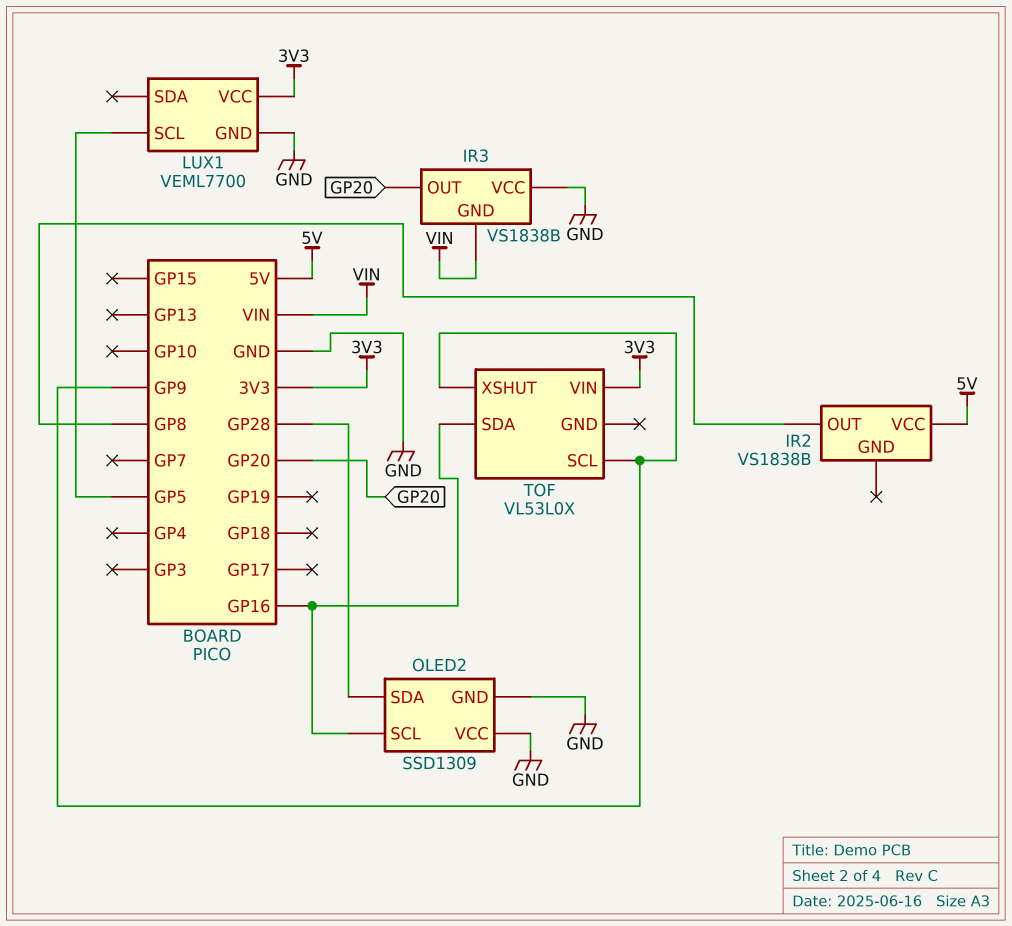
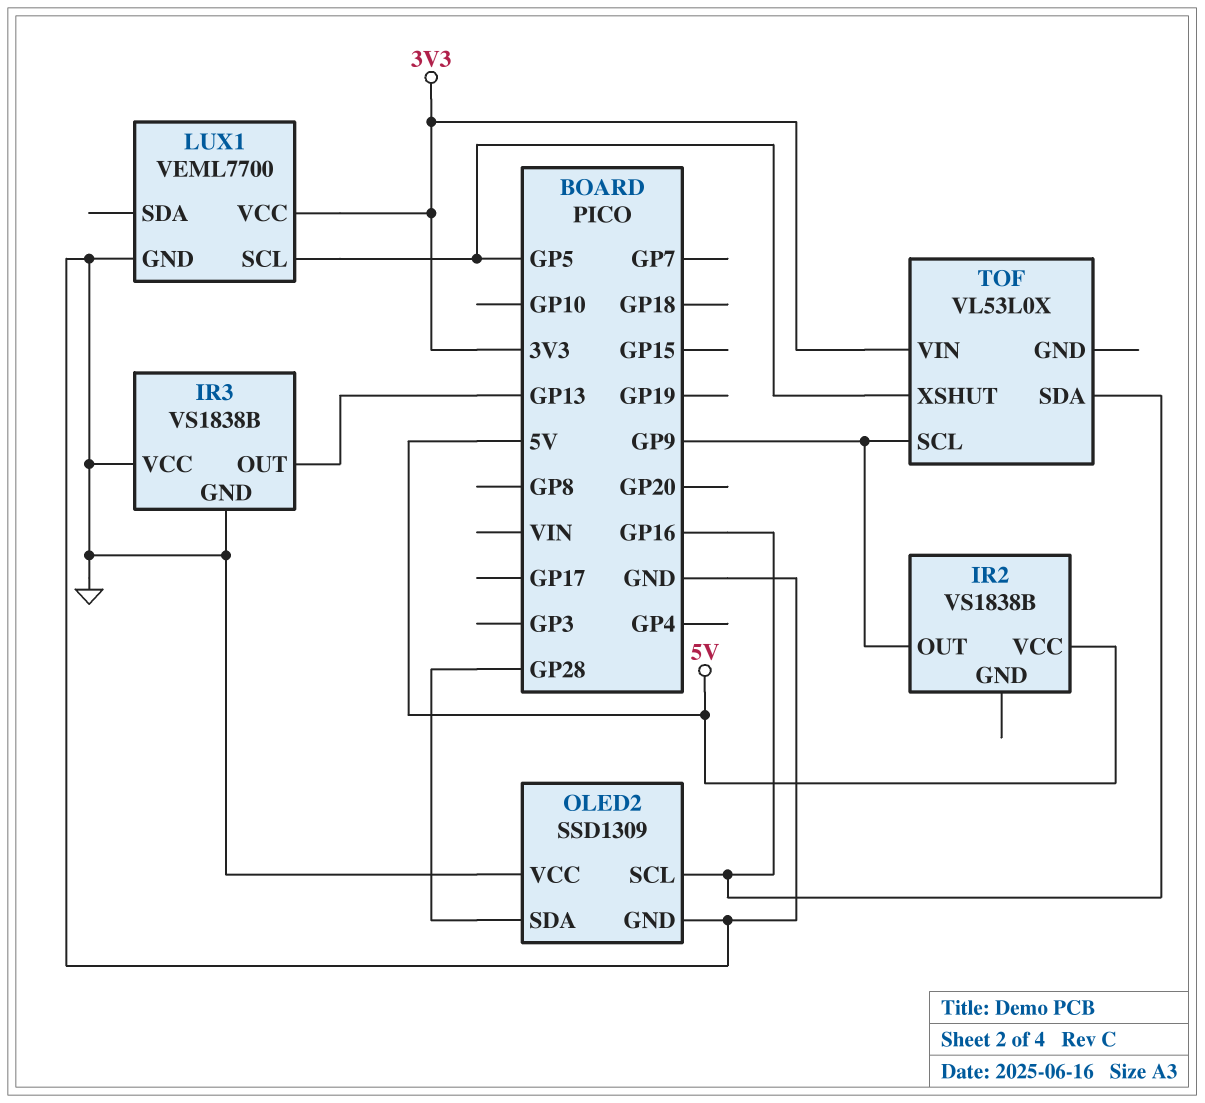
IR2 pin OUT: GP8 -> GP9
IR3 pin GND: VIN -> GND
IR3 pin OUT: GP20 -> GP13
TOF pin XSHUT: GP9 -> GP5

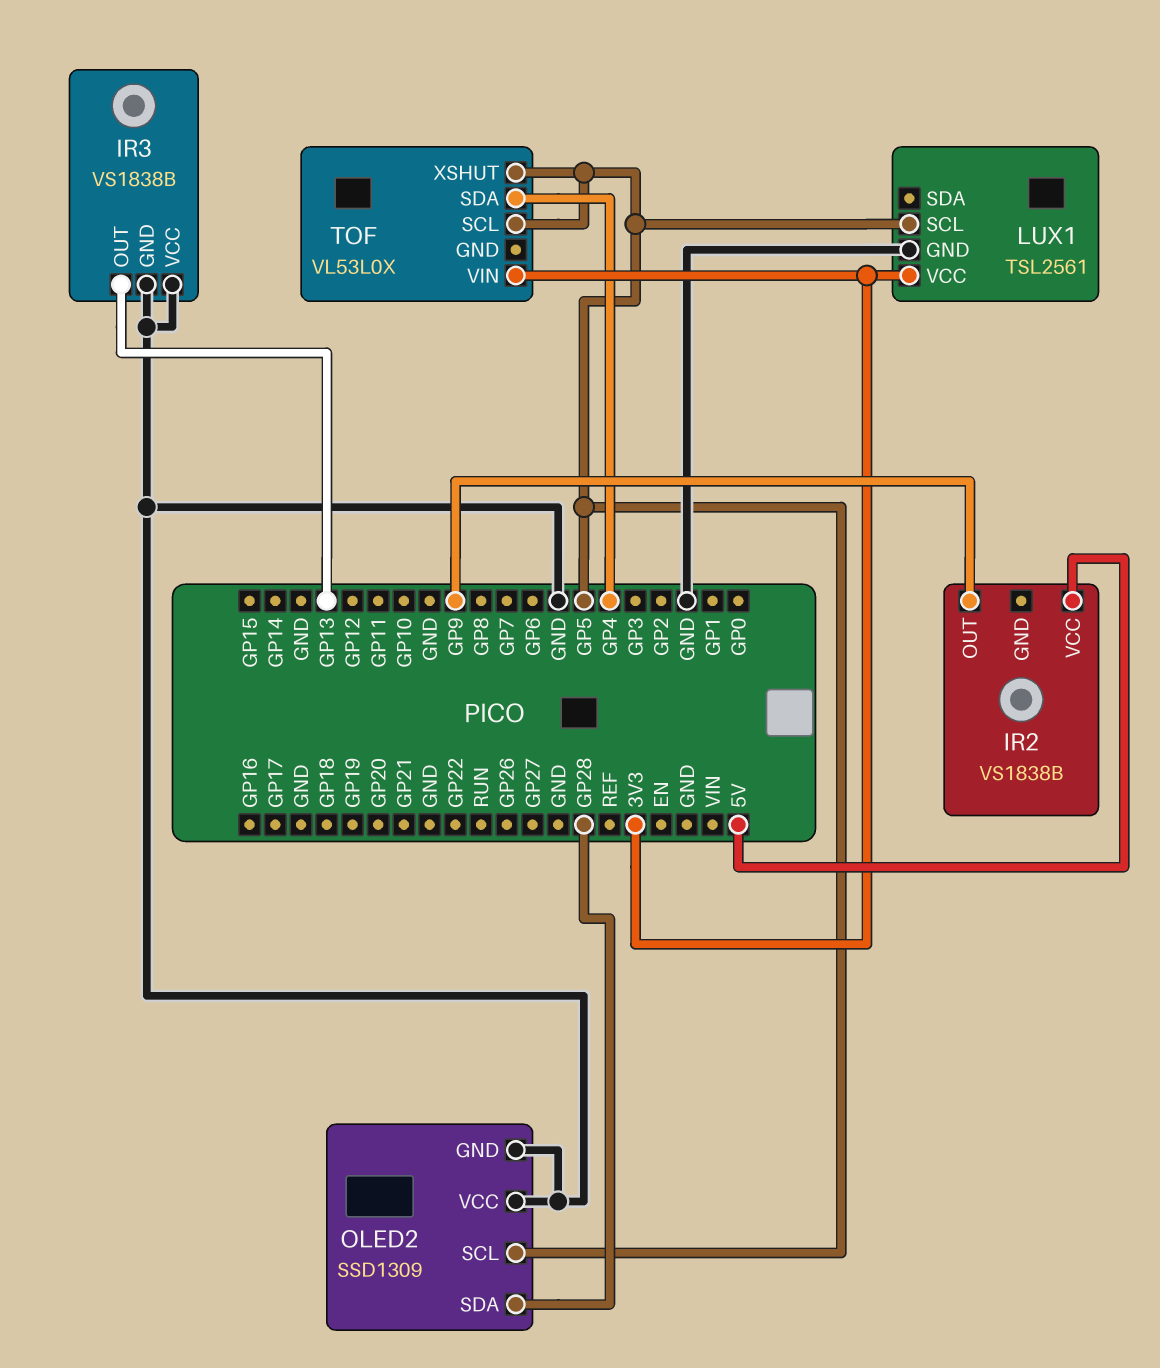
LUX1: VEML7700 -> TSL2561
OLED2 pin SCL: GP16 -> GP5
TOF pin SCL: GP9 -> GP5
TOF pin SDA: GP16 -> GP4

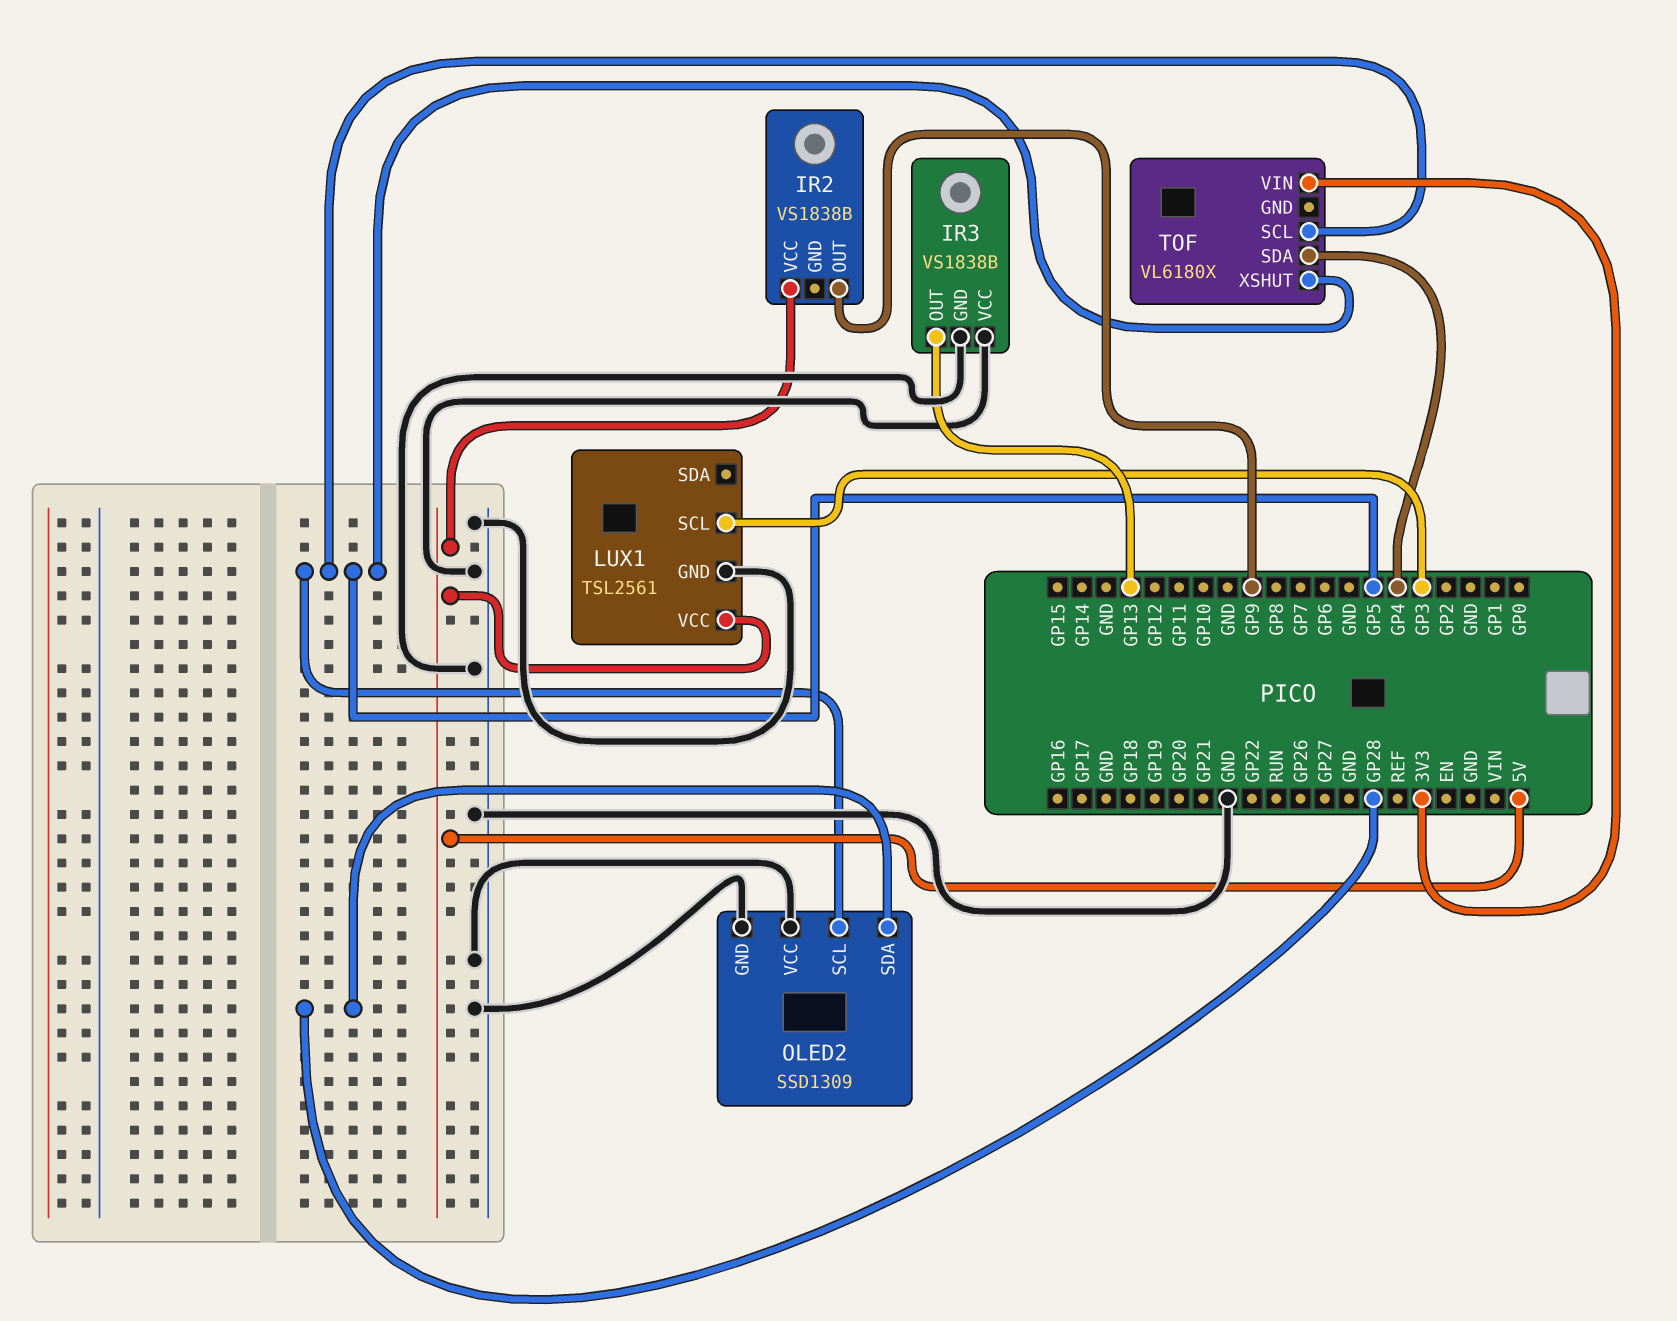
LUX1 pin SCL: GP5 -> GP3
LUX1 pin VCC: 3V3 -> 5V
TOF: VL53L0X -> VL6180X

